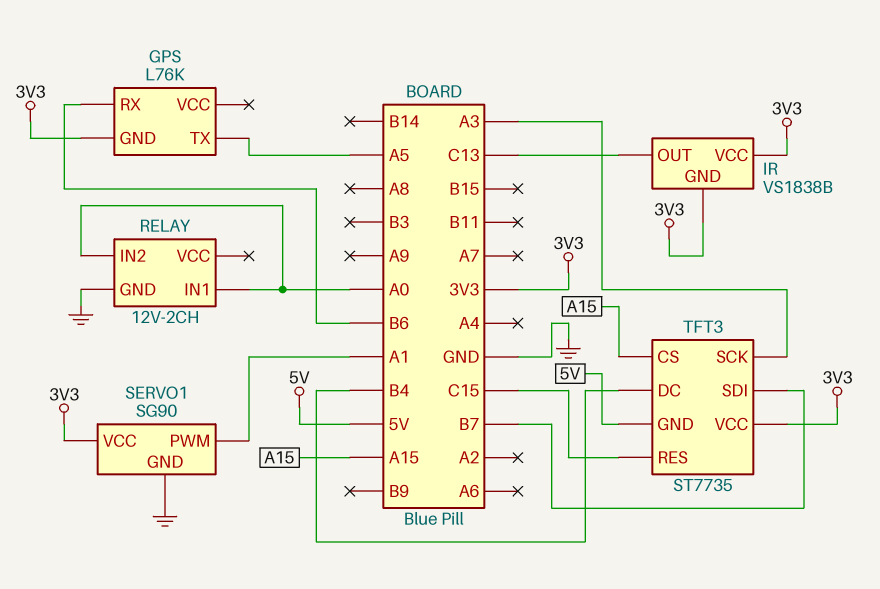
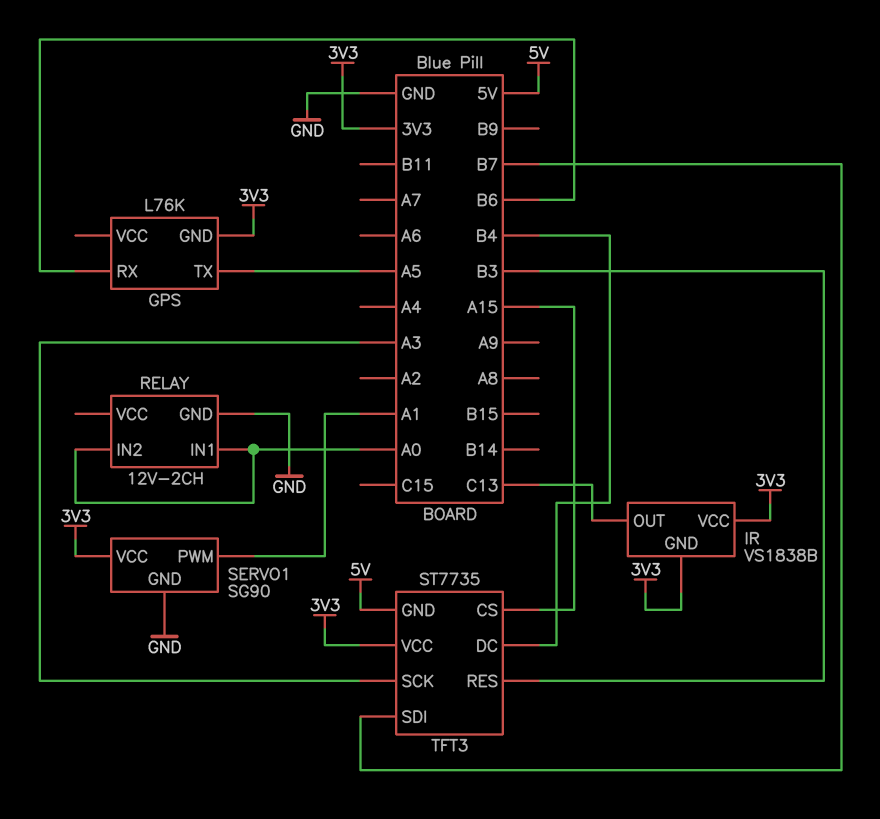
TFT3 pin RES: C15 -> B3

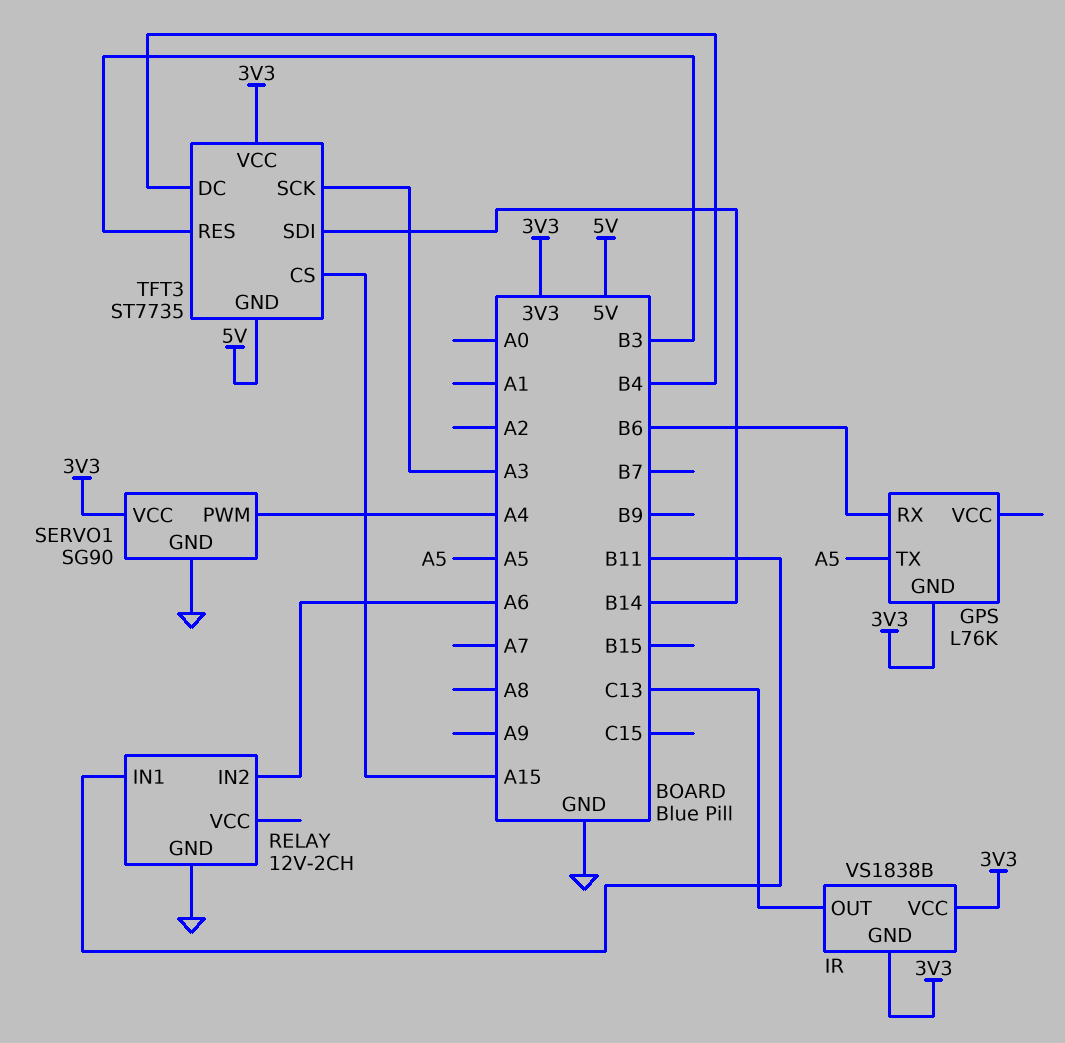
RELAY pin IN1: A0 -> B11
RELAY pin IN2: A0 -> A6
SERVO1 pin PWM: A1 -> A4
TFT3 pin SDI: B7 -> B14

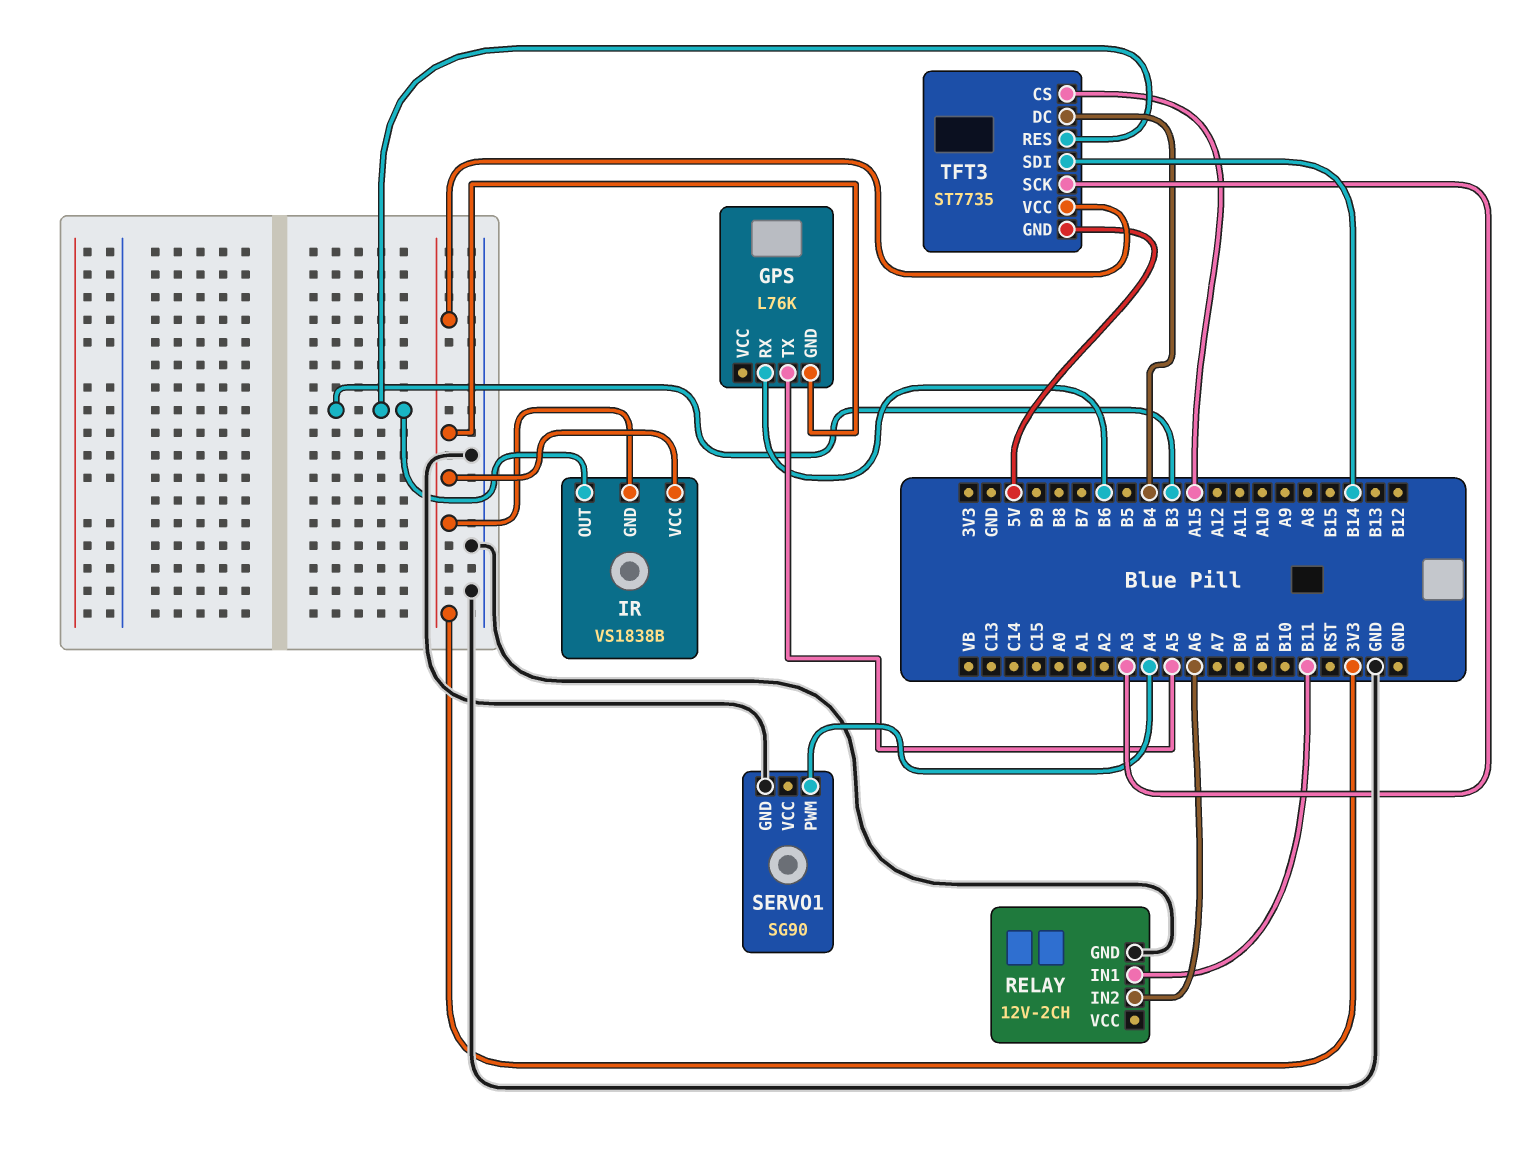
IR pin OUT: C13 -> B3
SERVO1 pin VCC: 3V3 -> none

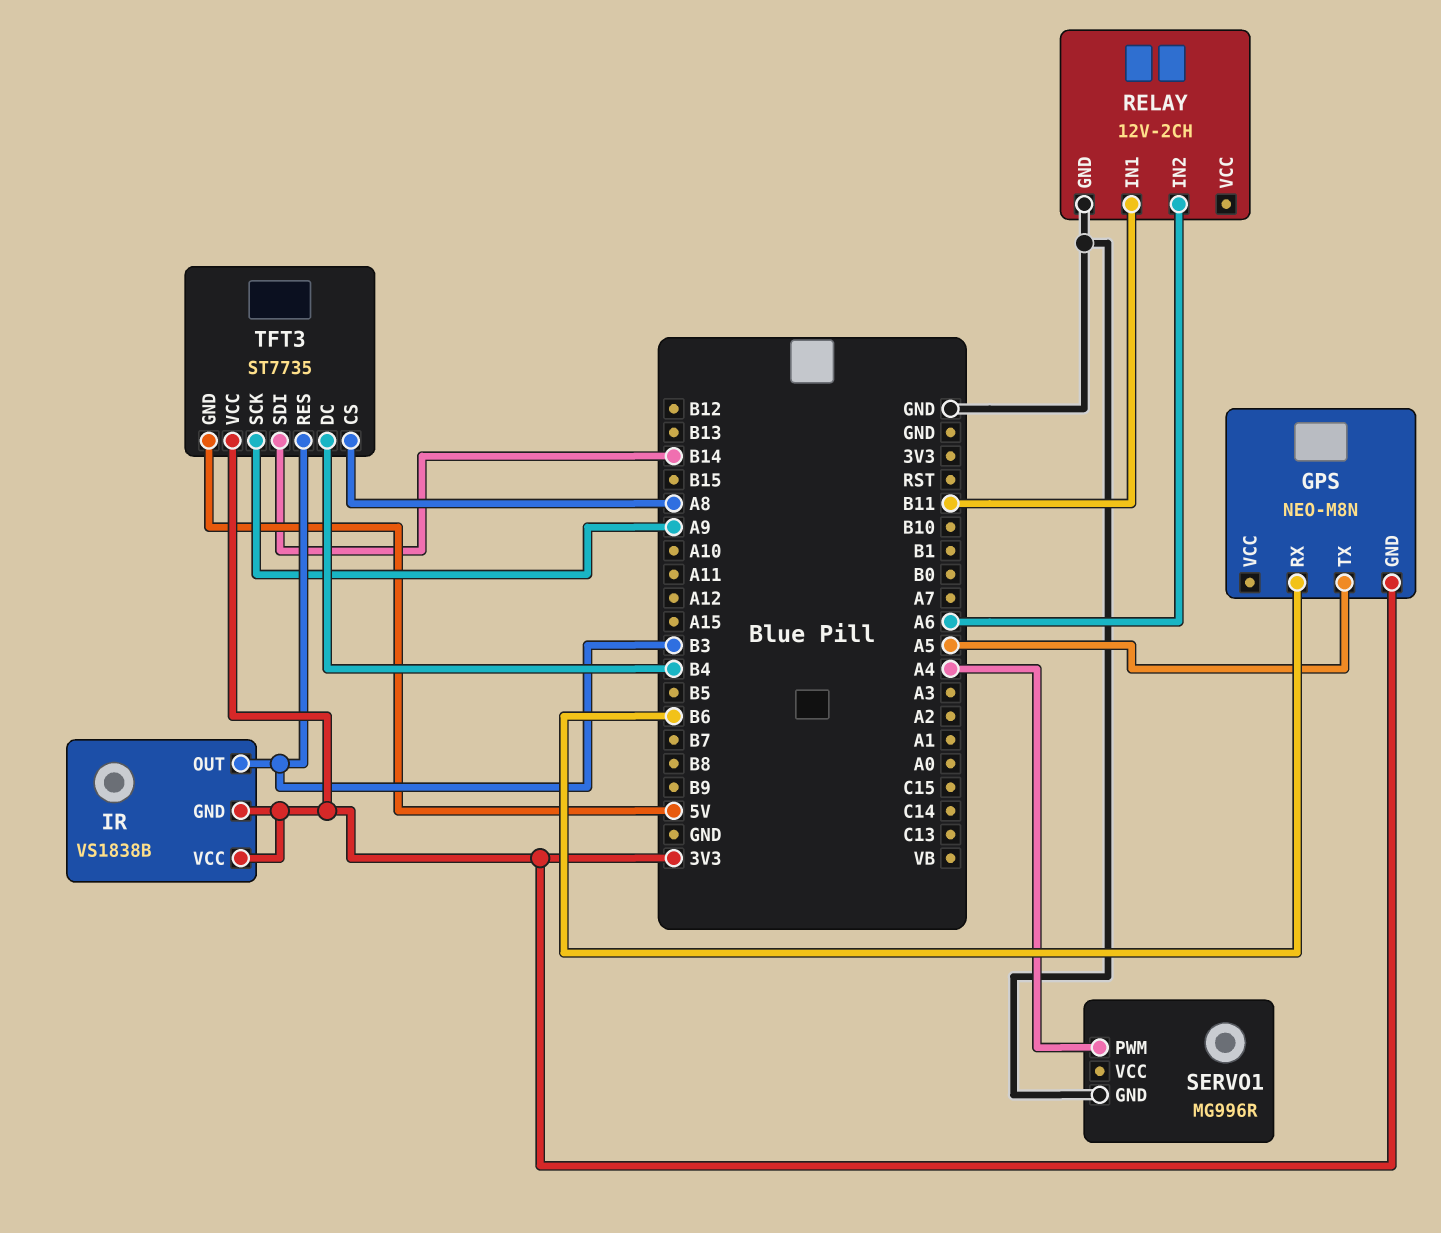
GPS: L76K -> NEO-M8N
SERVO1: SG90 -> MG996R
TFT3 pin CS: A15 -> A8
TFT3 pin SCK: A3 -> A9

